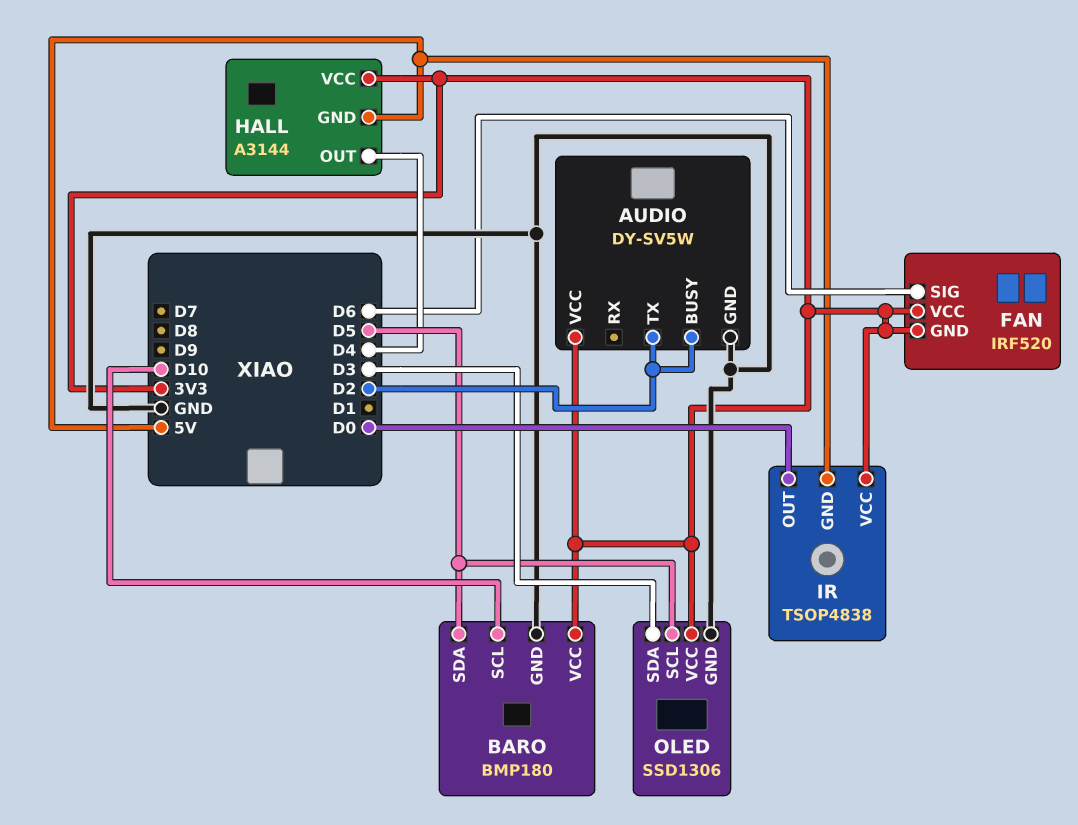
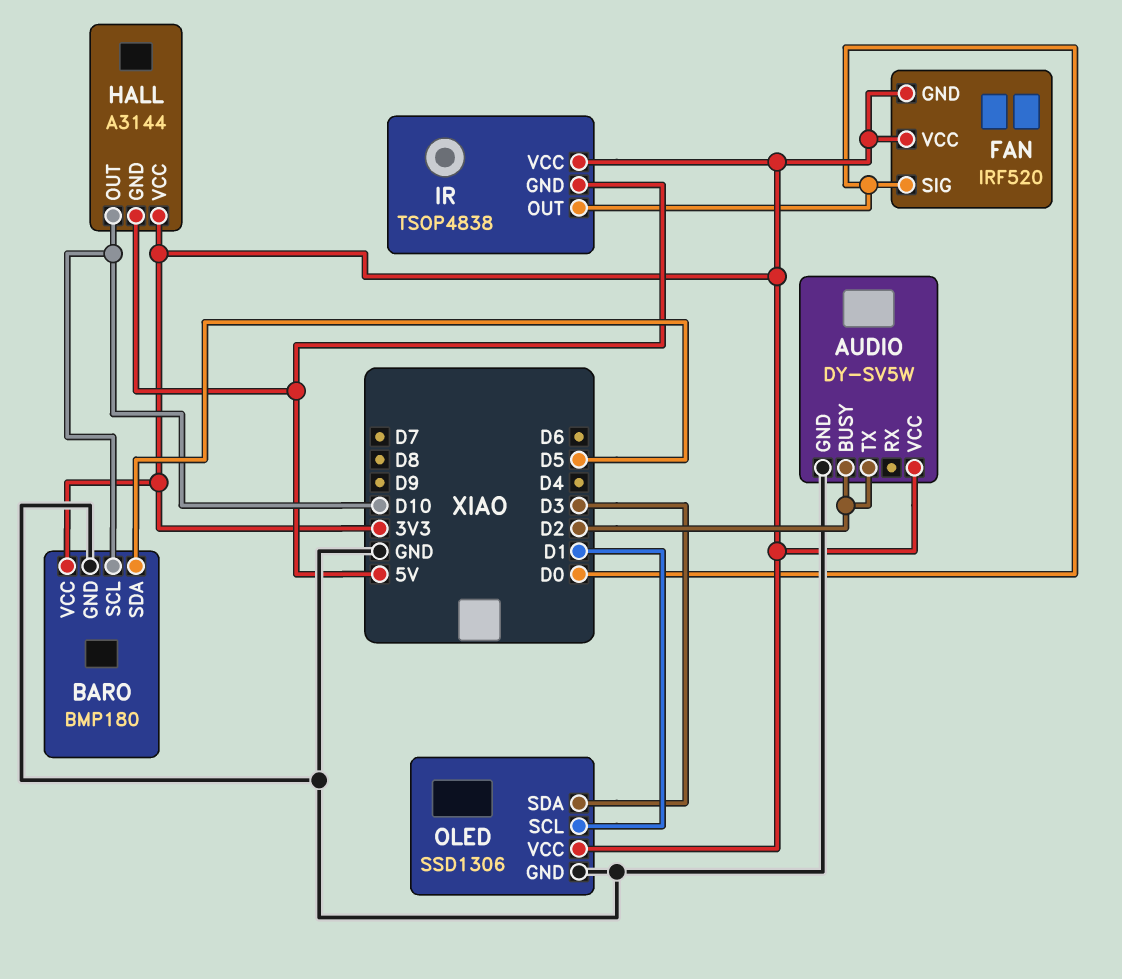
FAN pin SIG: D6 -> D0
HALL pin OUT: D4 -> D10
OLED pin SCL: D5 -> D1

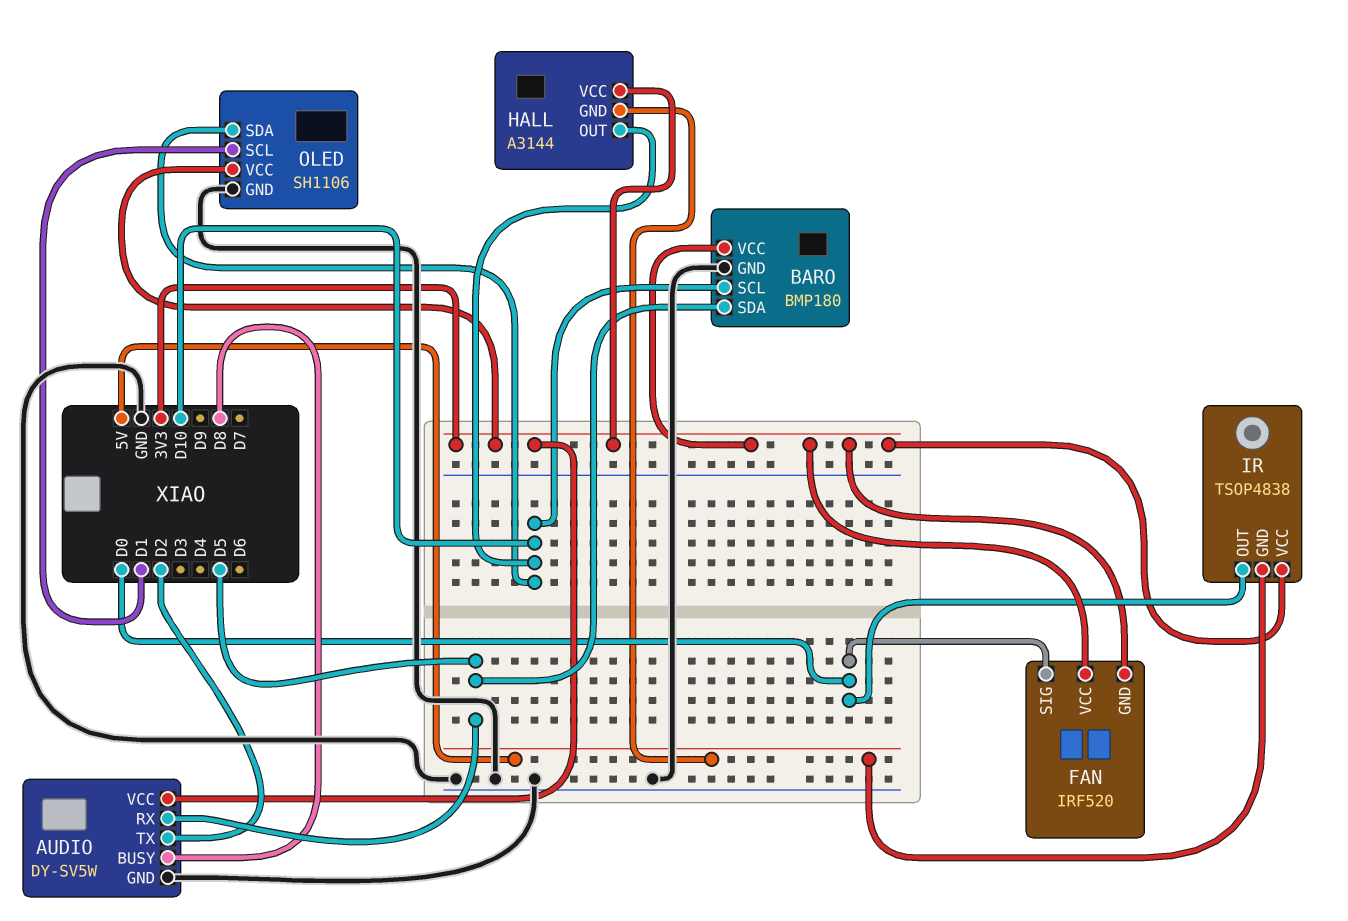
AUDIO pin BUSY: D2 -> D8
AUDIO pin RX: none -> D5
OLED: SSD1306 -> SH1106
OLED pin SDA: D3 -> D10

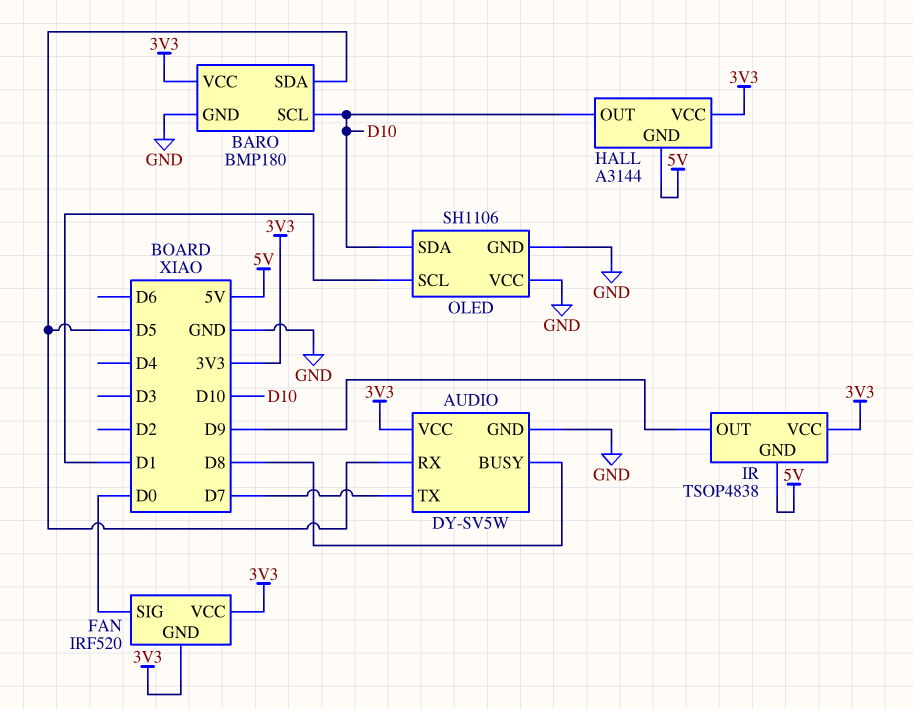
AUDIO pin TX: D2 -> D7
IR pin OUT: D0 -> D9
OLED pin VCC: 3V3 -> GND

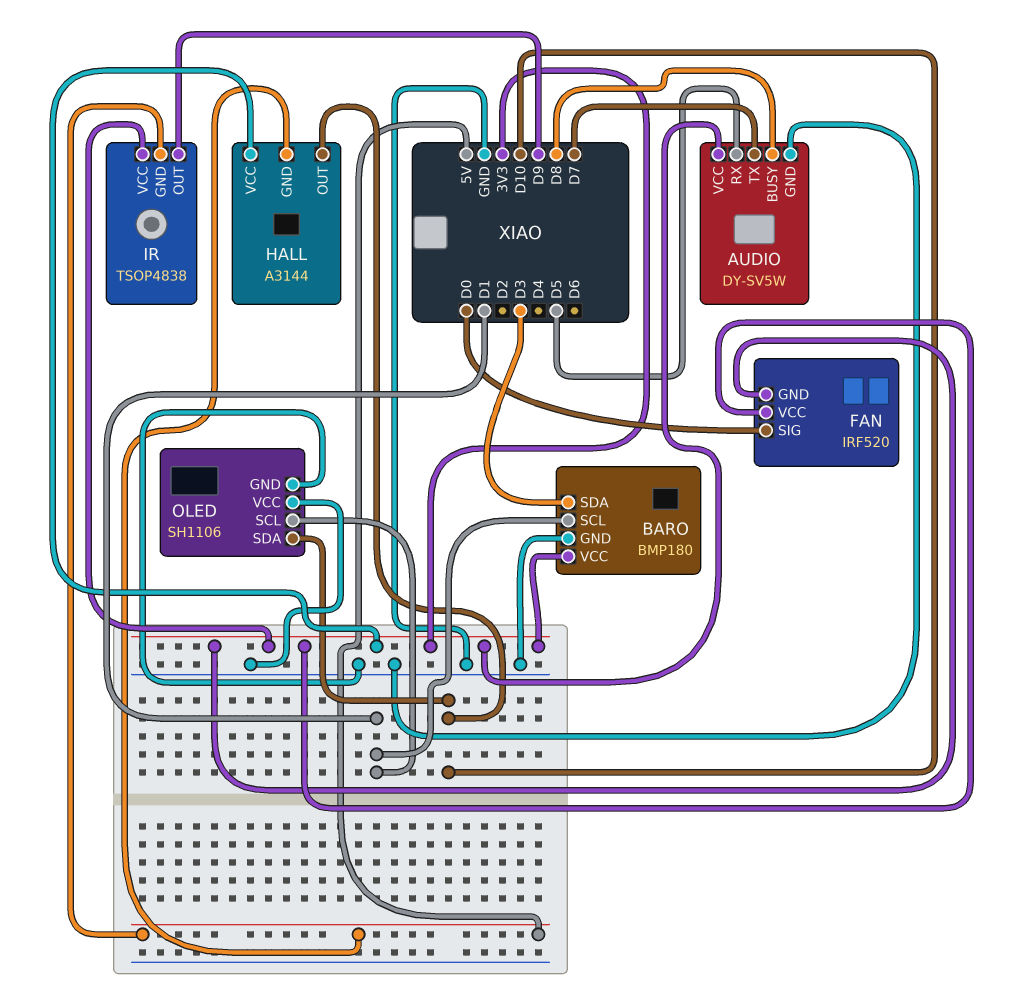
BARO pin SCL: D10 -> D1
BARO pin SDA: D5 -> D3

